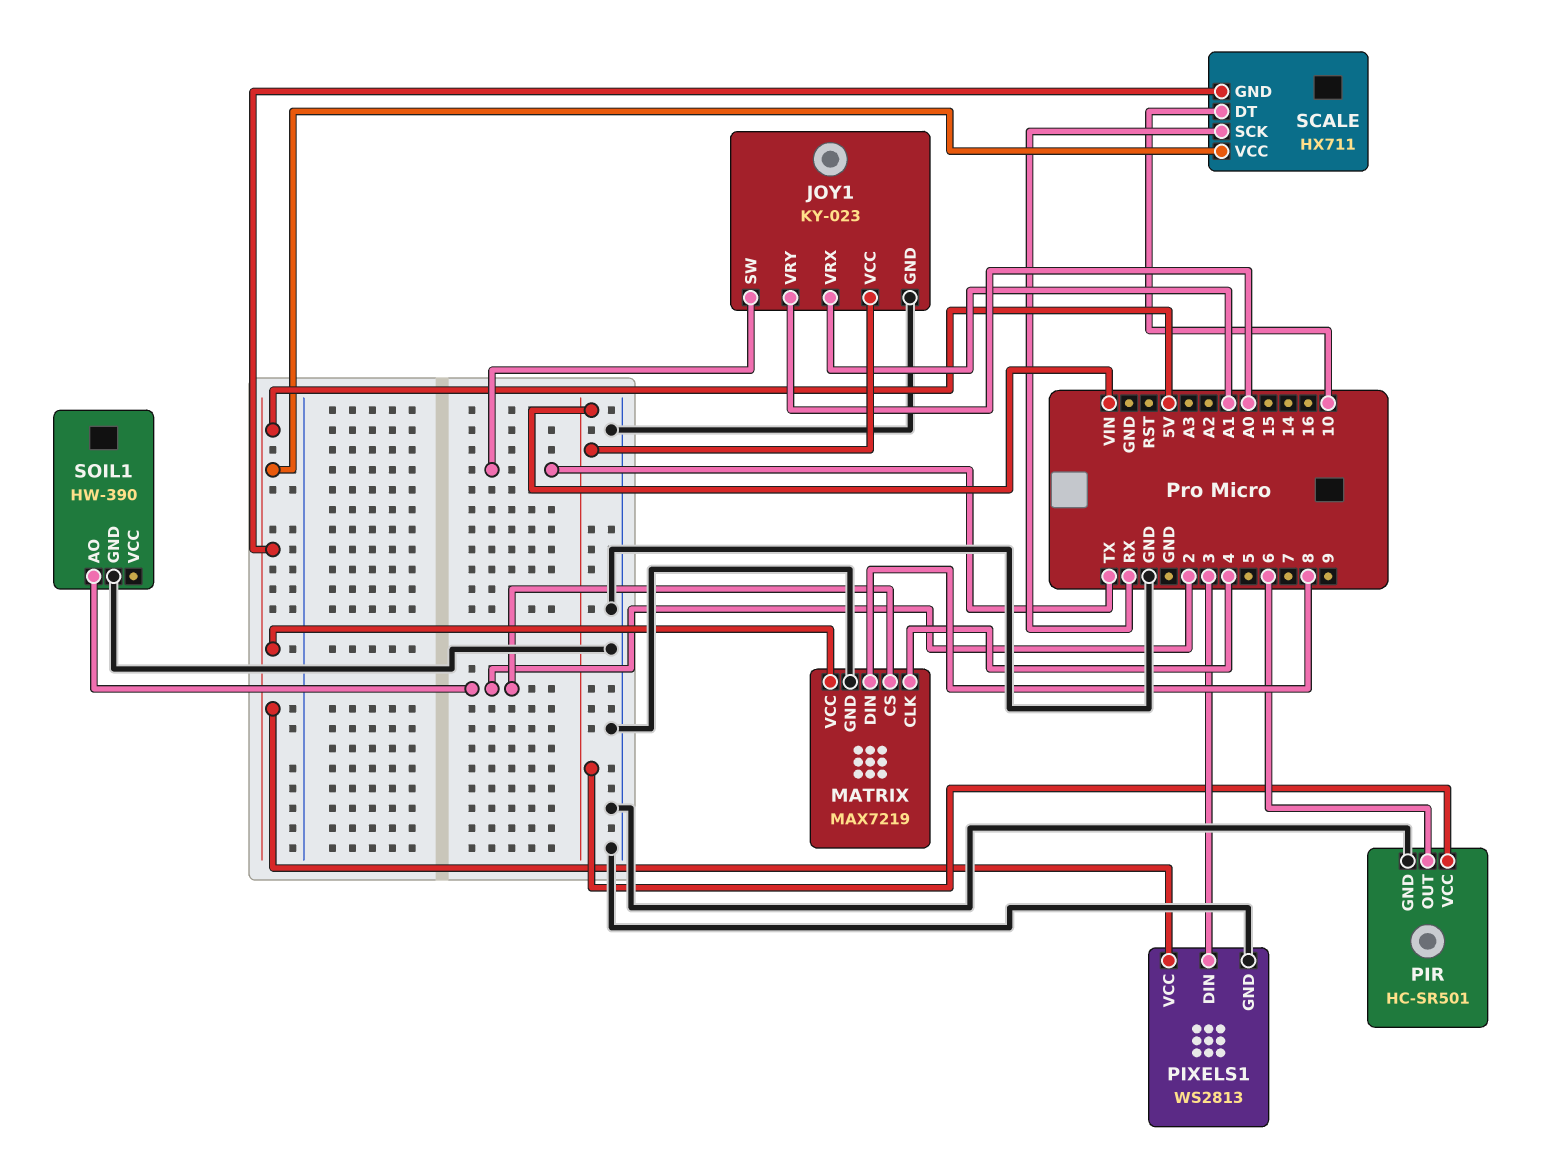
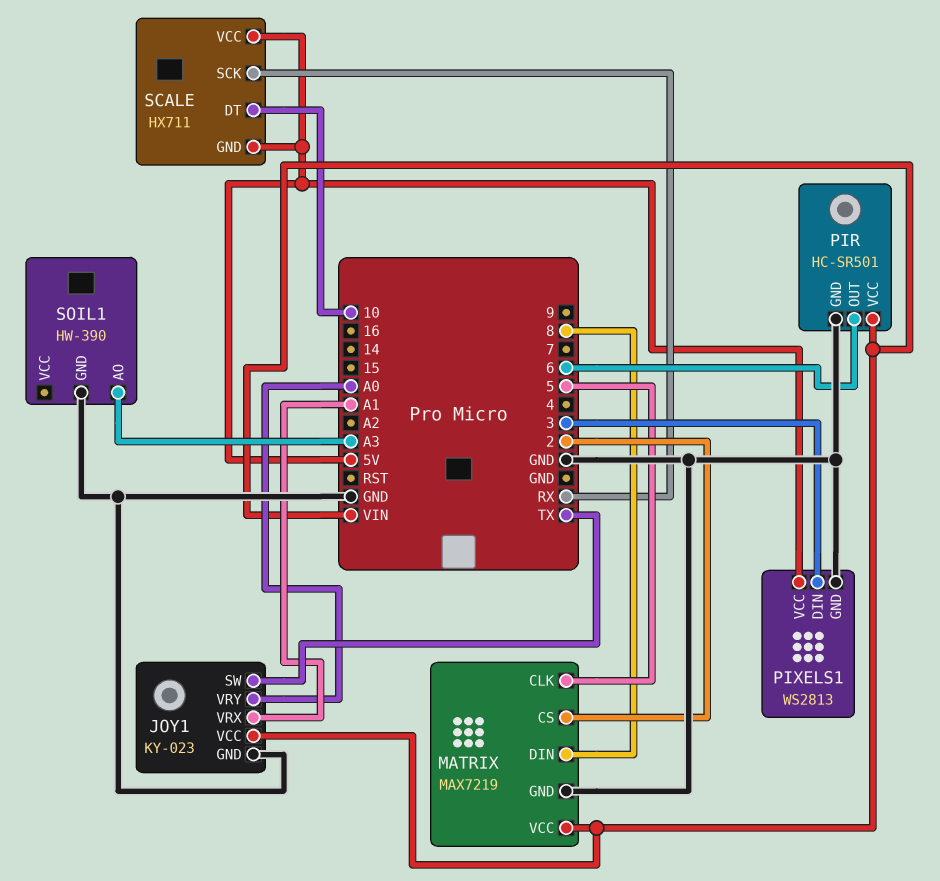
MATRIX pin CLK: 4 -> 5
MATRIX pin VCC: 5V -> VIN
SOIL1 pin AO: 2 -> A3

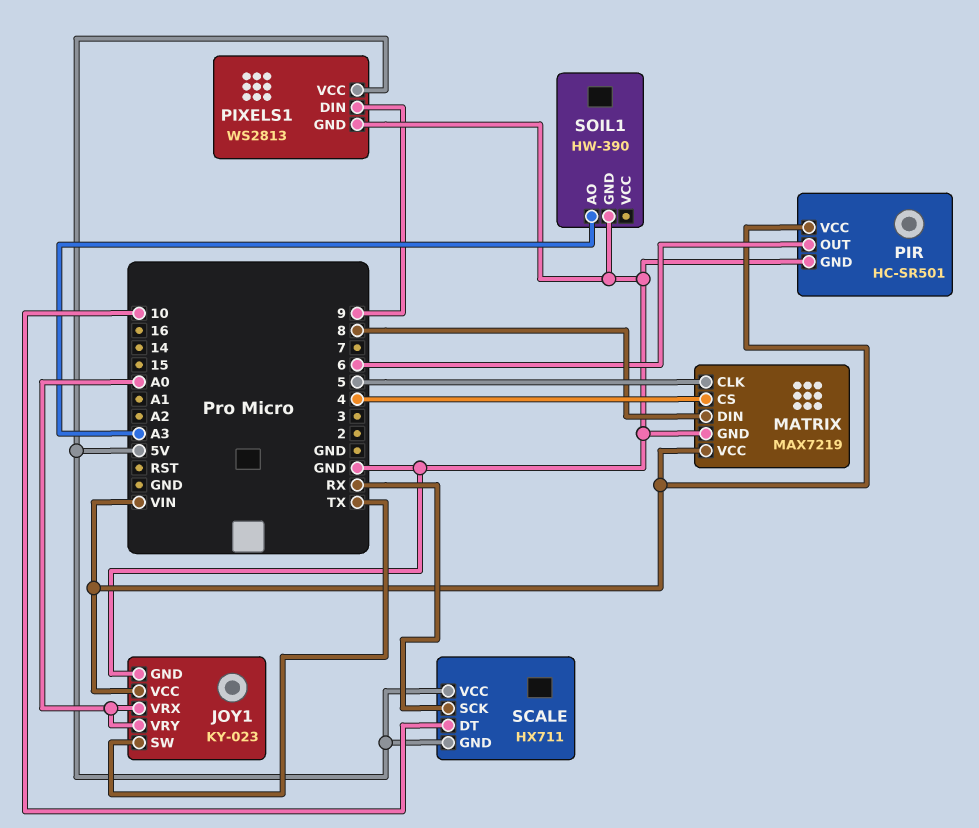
JOY1 pin VRX: A1 -> A0
MATRIX pin CS: 2 -> 4
PIXELS1 pin DIN: 3 -> 9

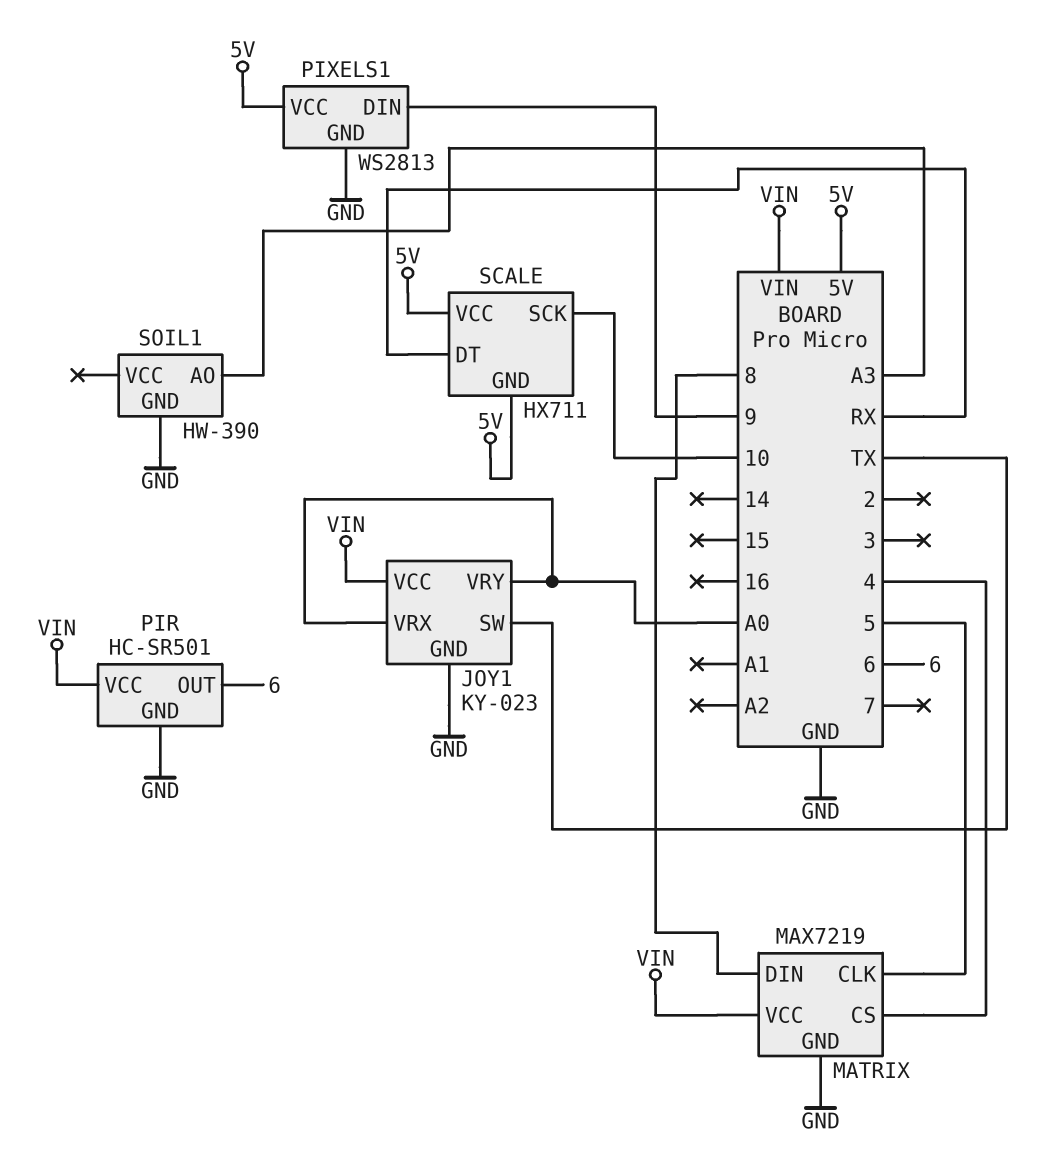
SCALE pin DT: 10 -> RX
SCALE pin SCK: RX -> 10

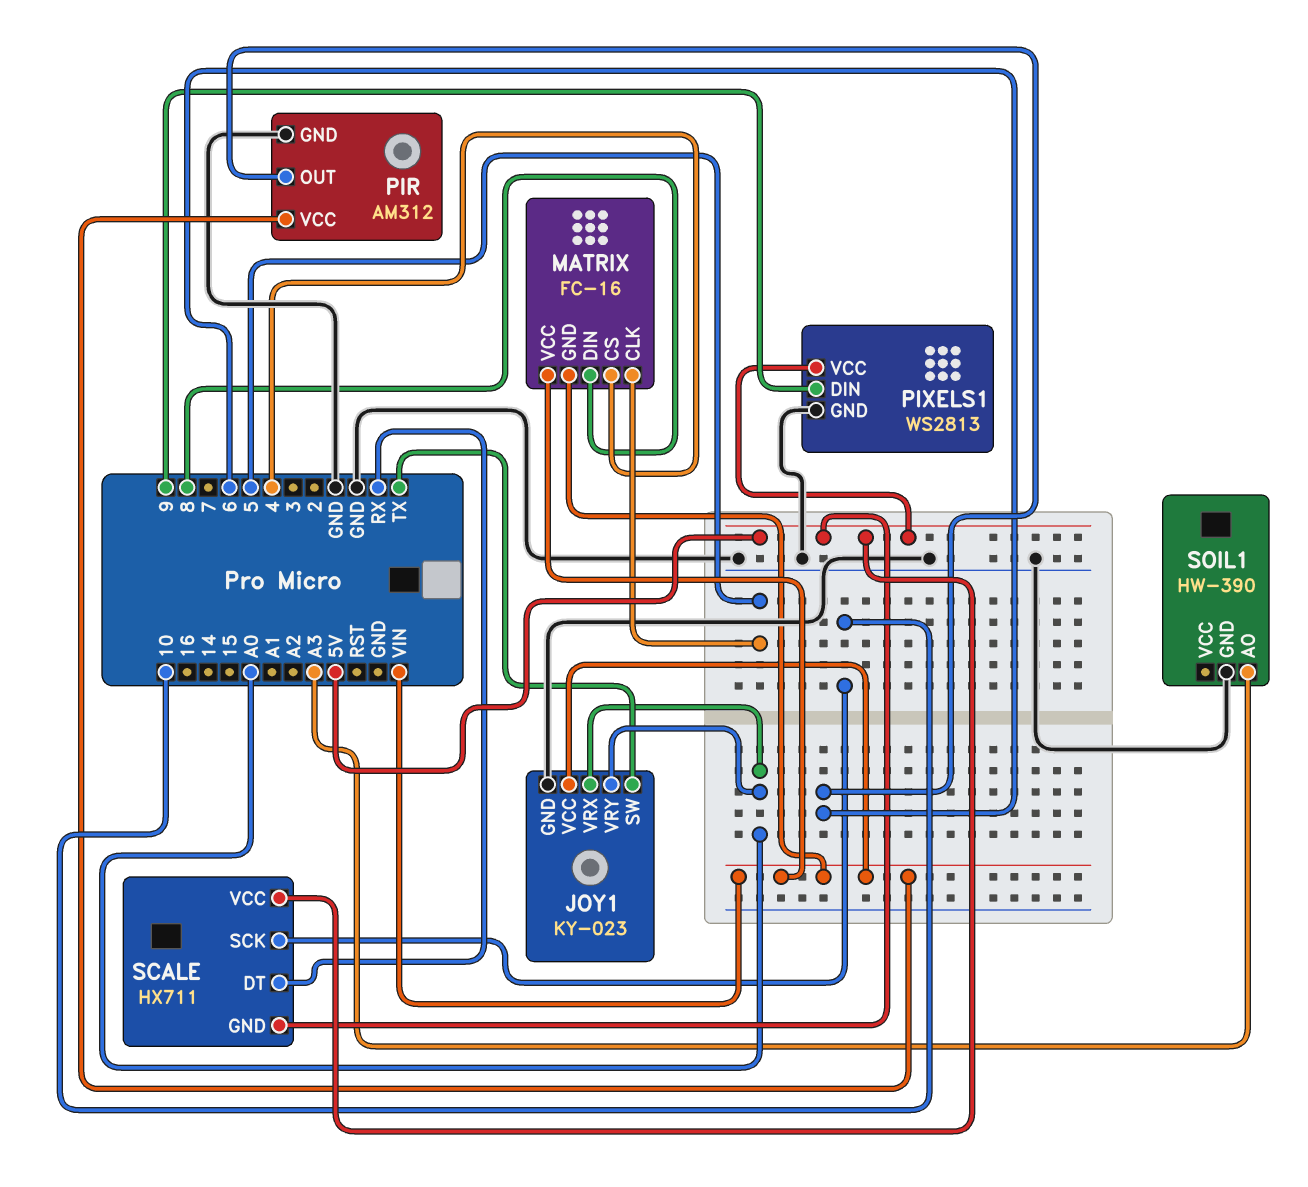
MATRIX: MAX7219 -> FC-16
MATRIX pin GND: GND -> VIN
PIR: HC-SR501 -> AM312

